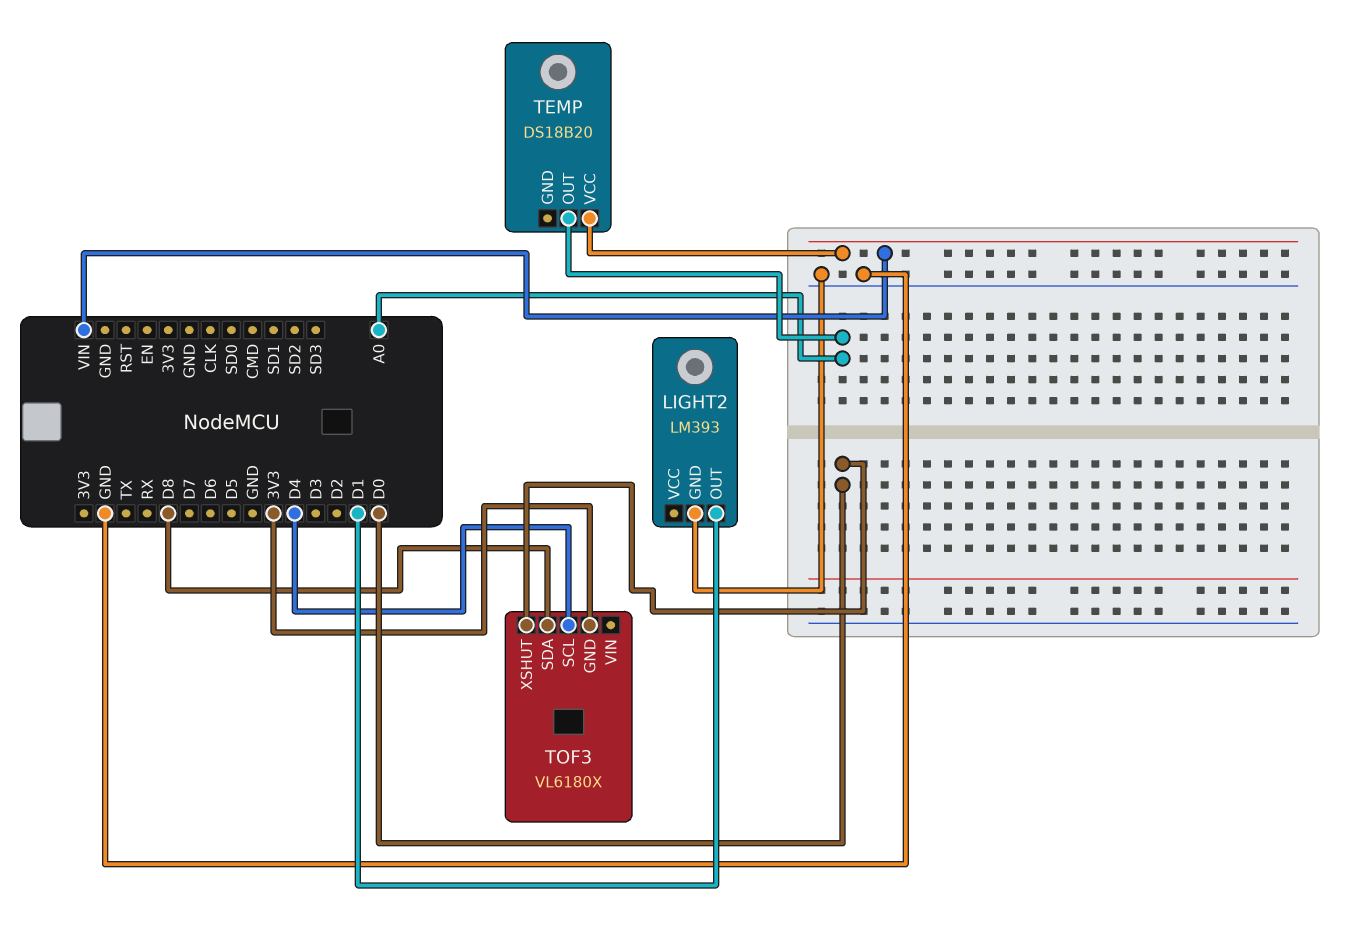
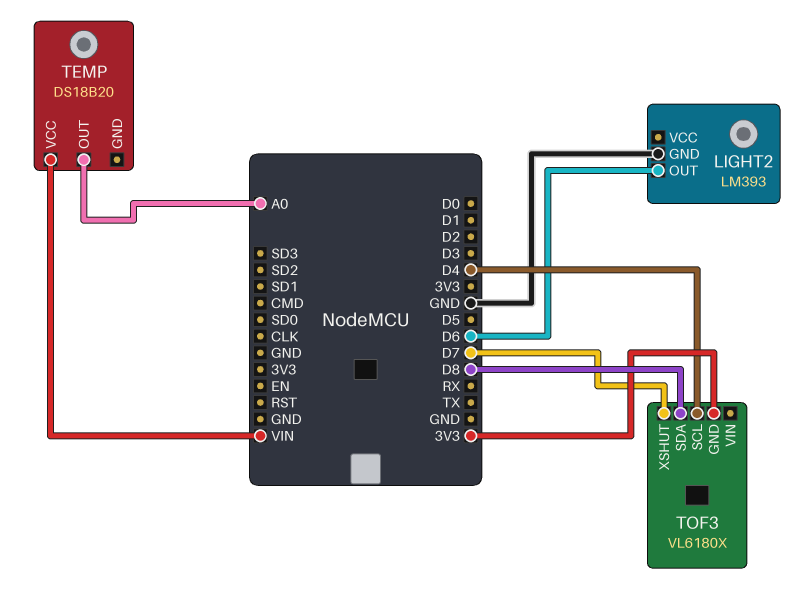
LIGHT2 pin OUT: D1 -> D6
TOF3 pin XSHUT: D0 -> D7

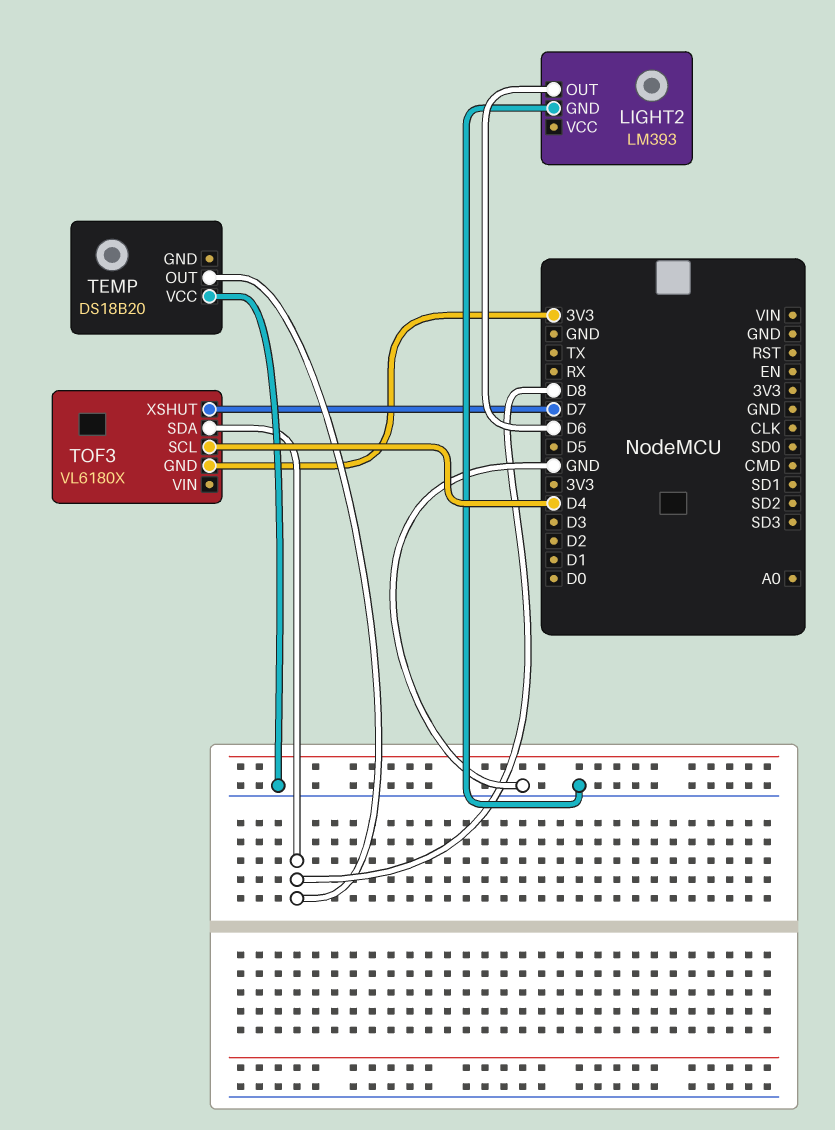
TEMP pin OUT: A0 -> D8
TEMP pin VCC: VIN -> GND

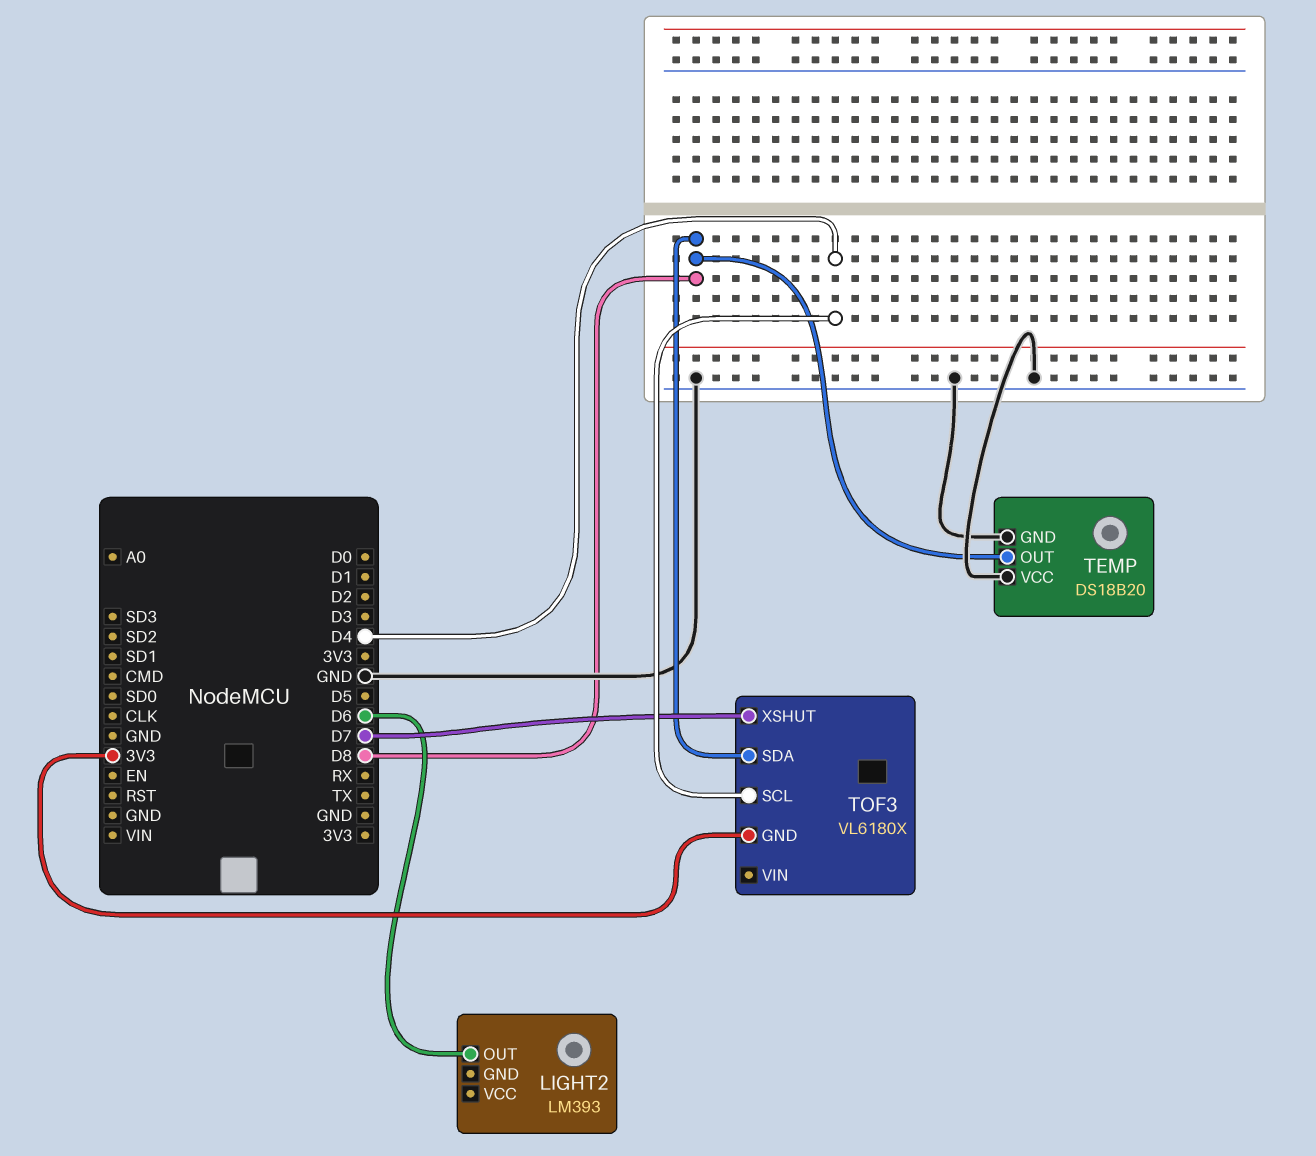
LIGHT2 pin GND: GND -> none
TEMP pin GND: none -> GND

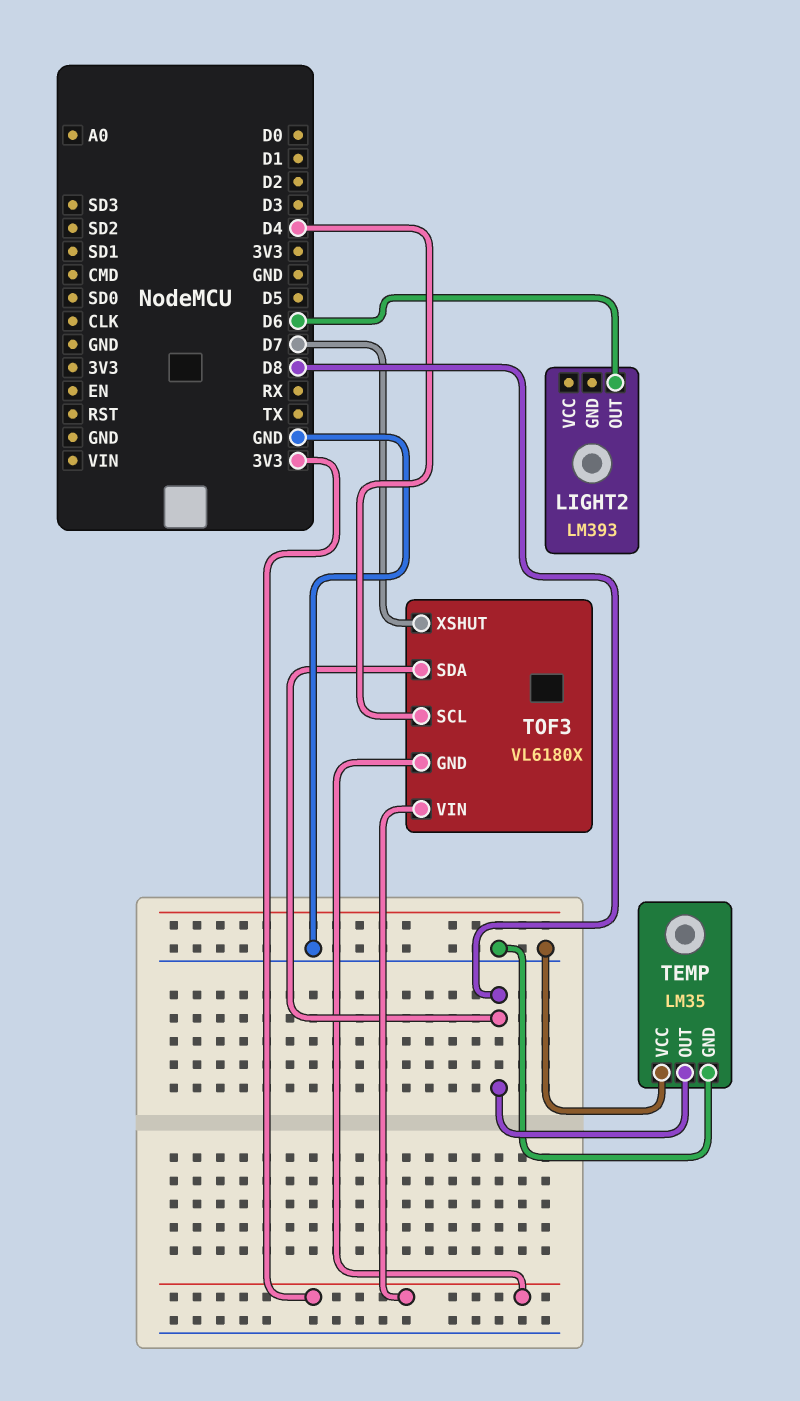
TEMP: DS18B20 -> LM35
TOF3 pin VIN: none -> 3V3

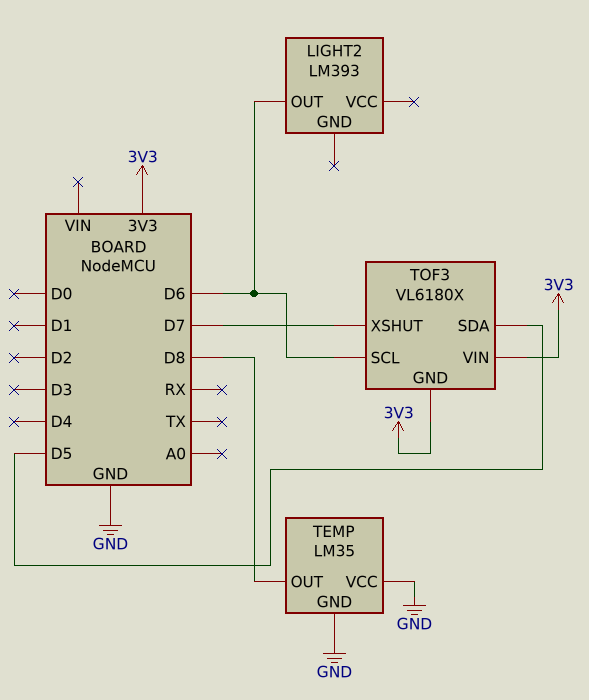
TOF3 pin SCL: D4 -> D6
TOF3 pin SDA: D8 -> D5

